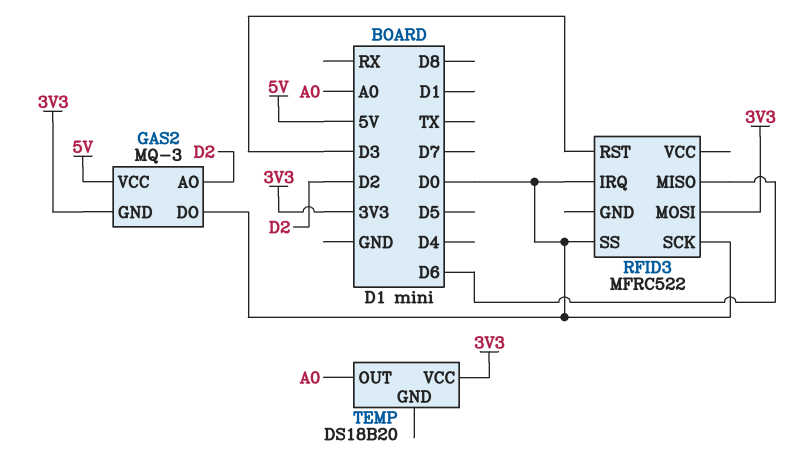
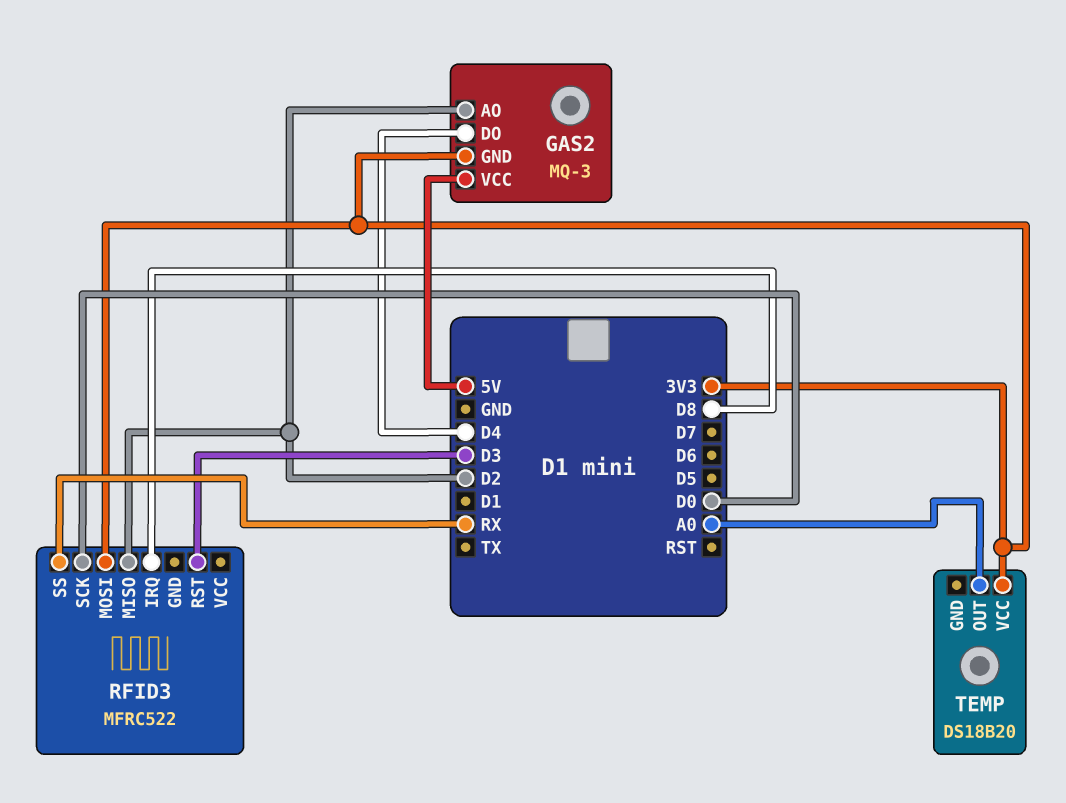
GAS2 pin DO: D0 -> D4
RFID3 pin IRQ: D0 -> D8
RFID3 pin MISO: D6 -> D2
RFID3 pin SS: D0 -> RX

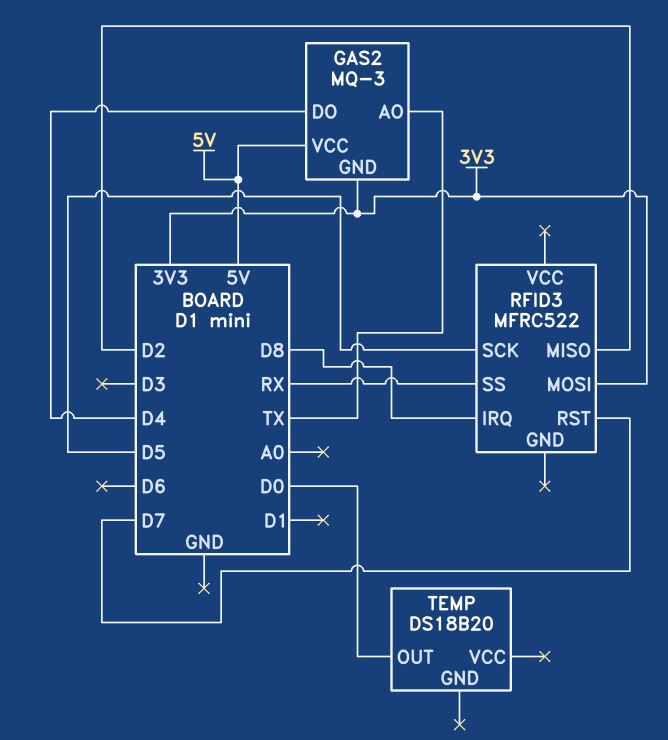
GAS2 pin AO: D2 -> TX
RFID3 pin RST: D3 -> D7
RFID3 pin SCK: D0 -> D5
TEMP pin OUT: A0 -> D0
TEMP pin VCC: 3V3 -> none

